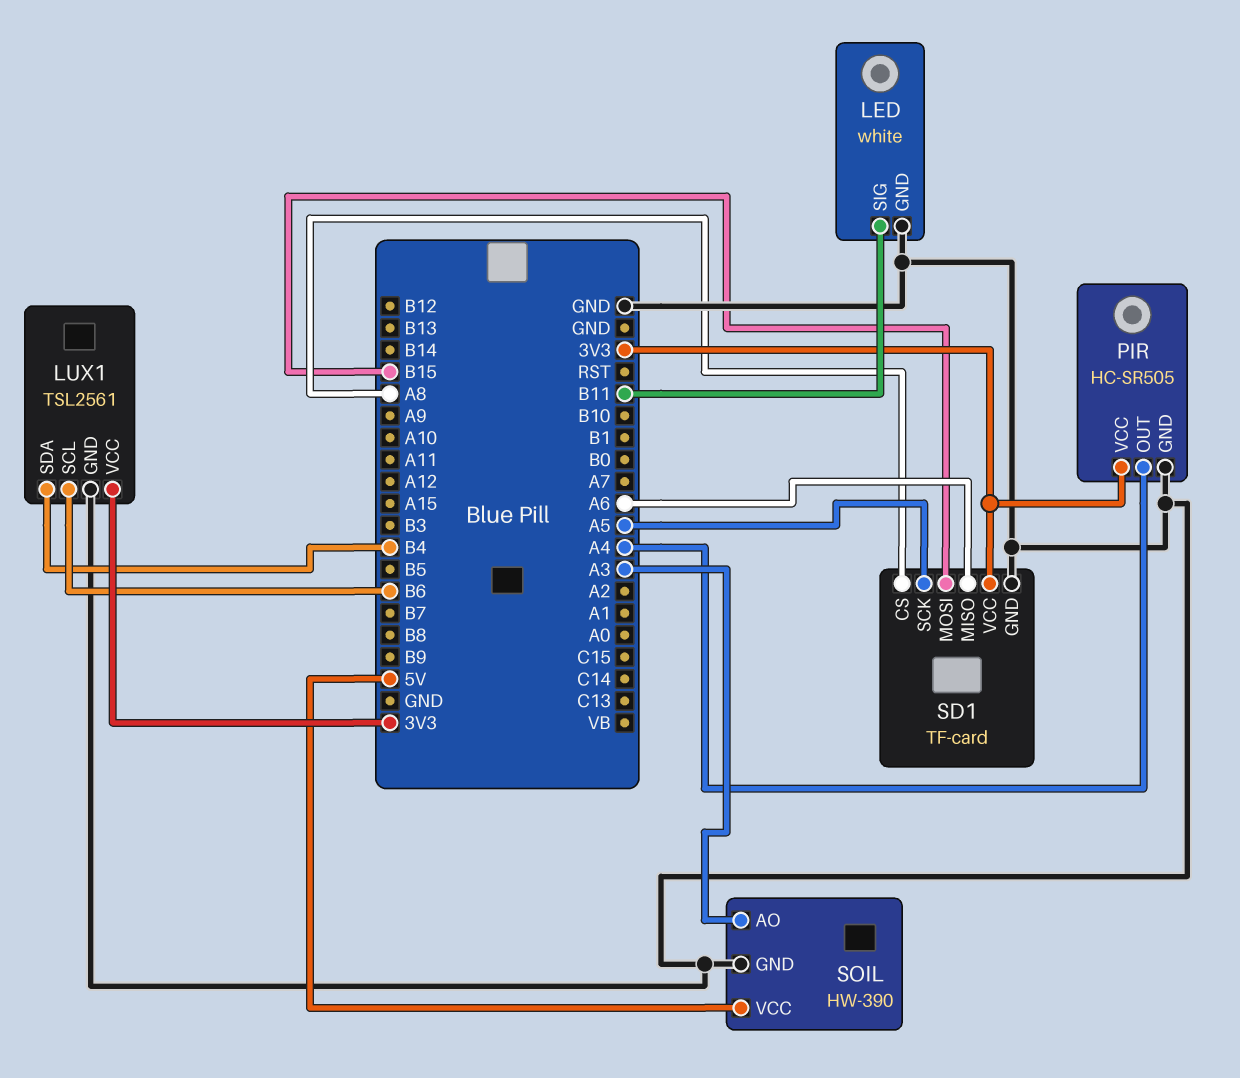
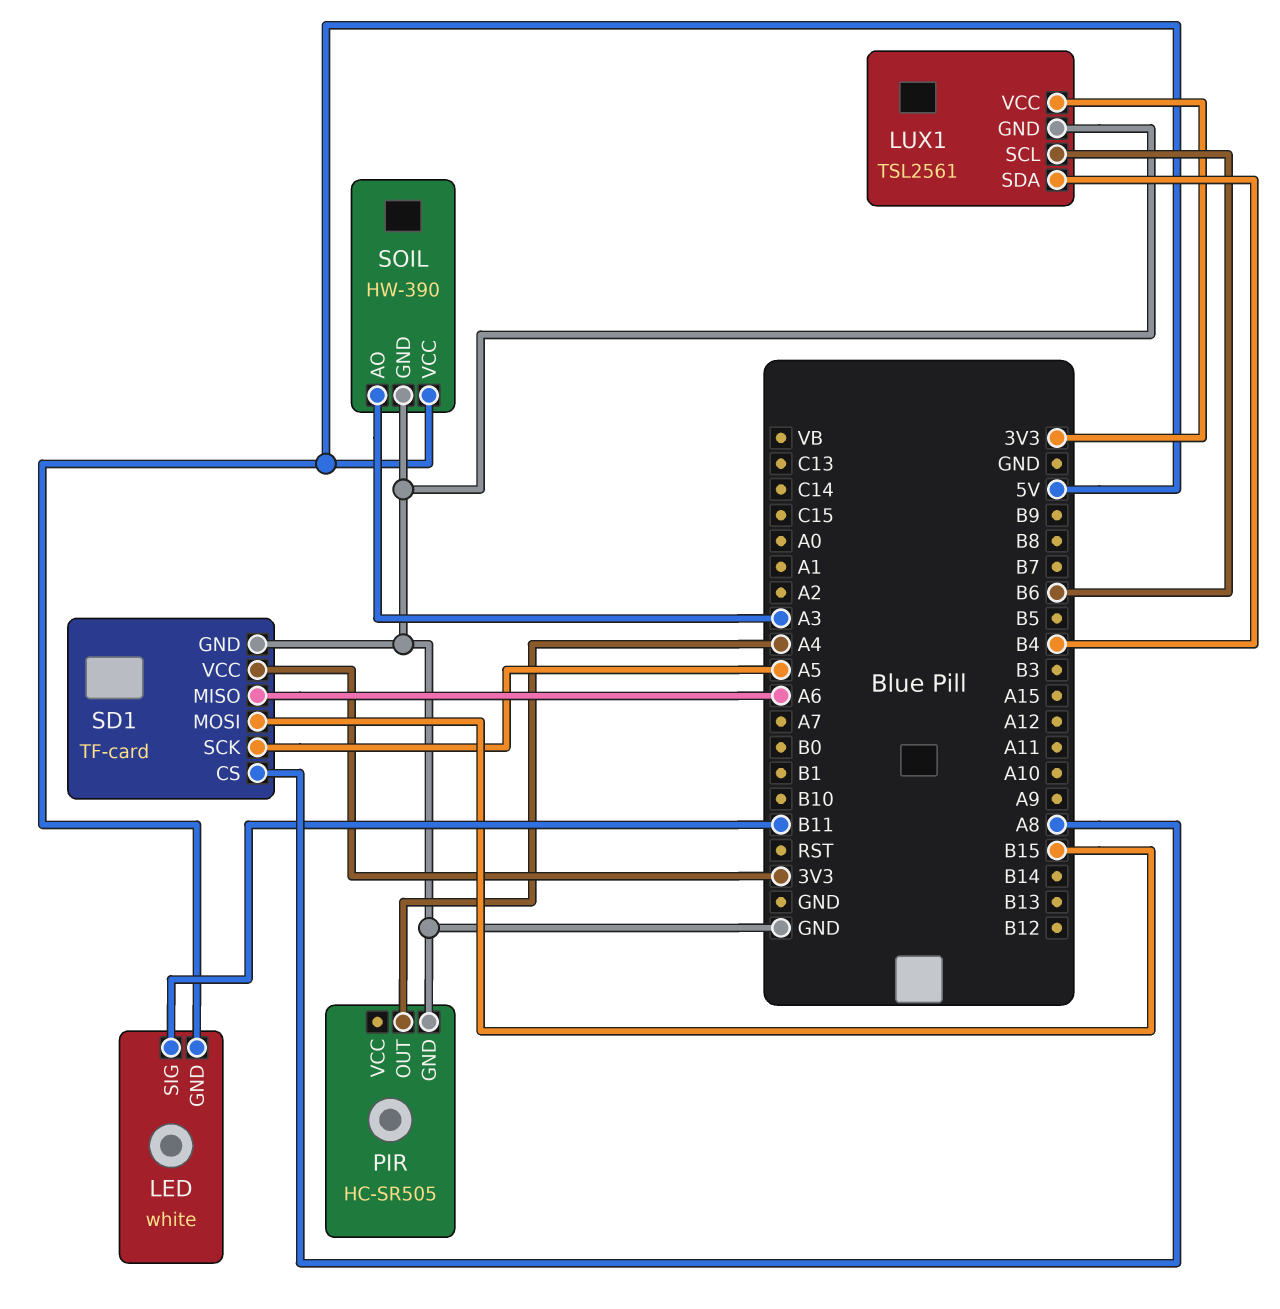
LED pin GND: GND -> 5V
PIR pin VCC: 3V3 -> none

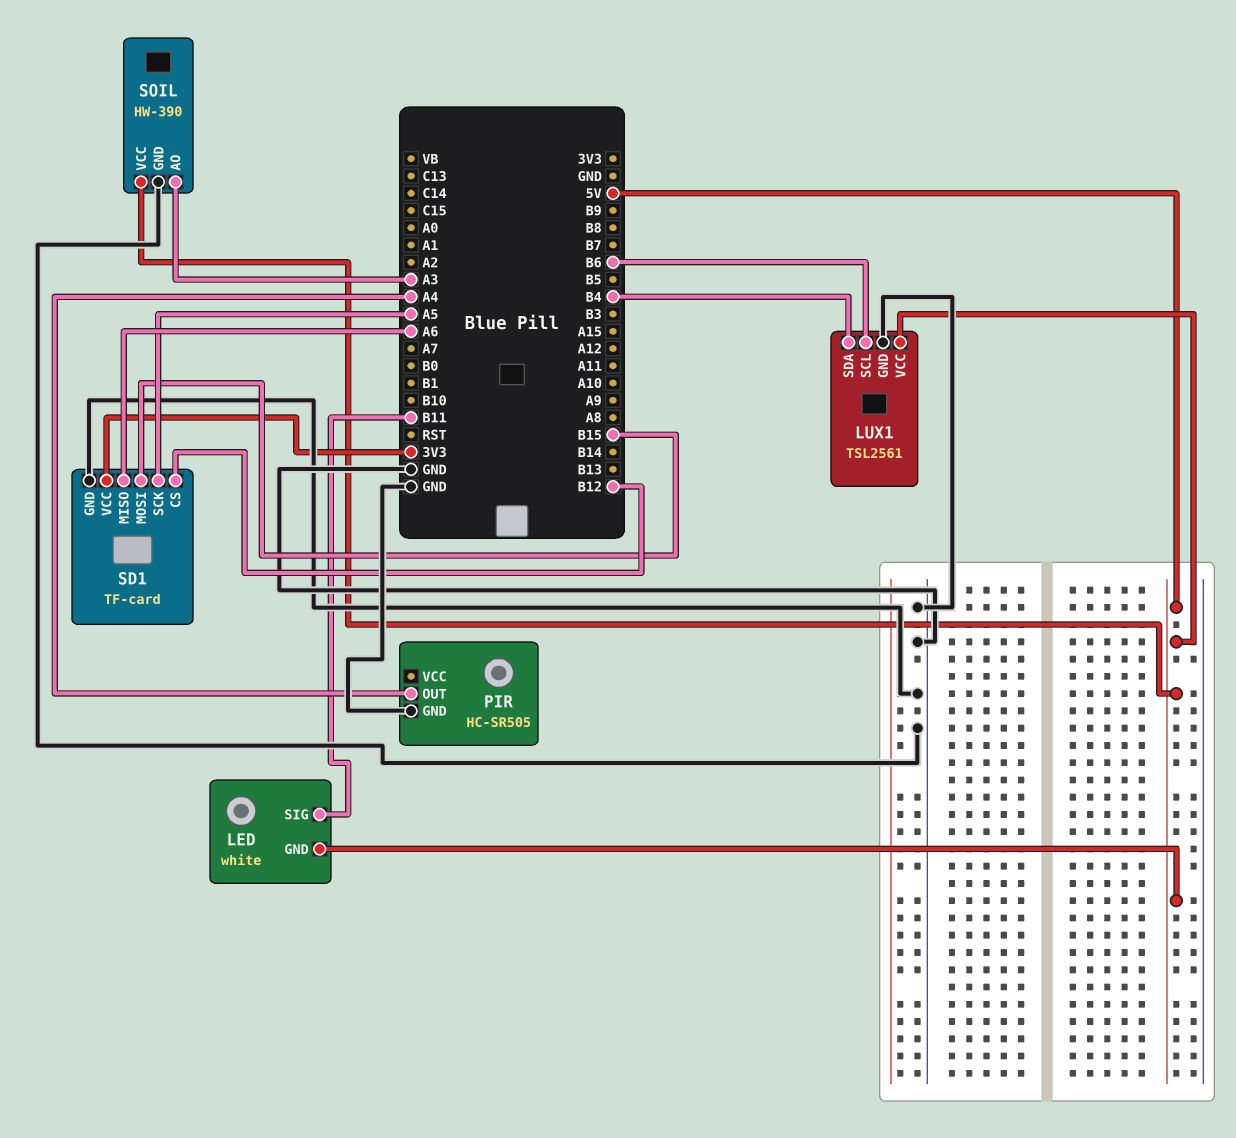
LUX1 pin VCC: 3V3 -> 5V
SD1 pin CS: A8 -> B12

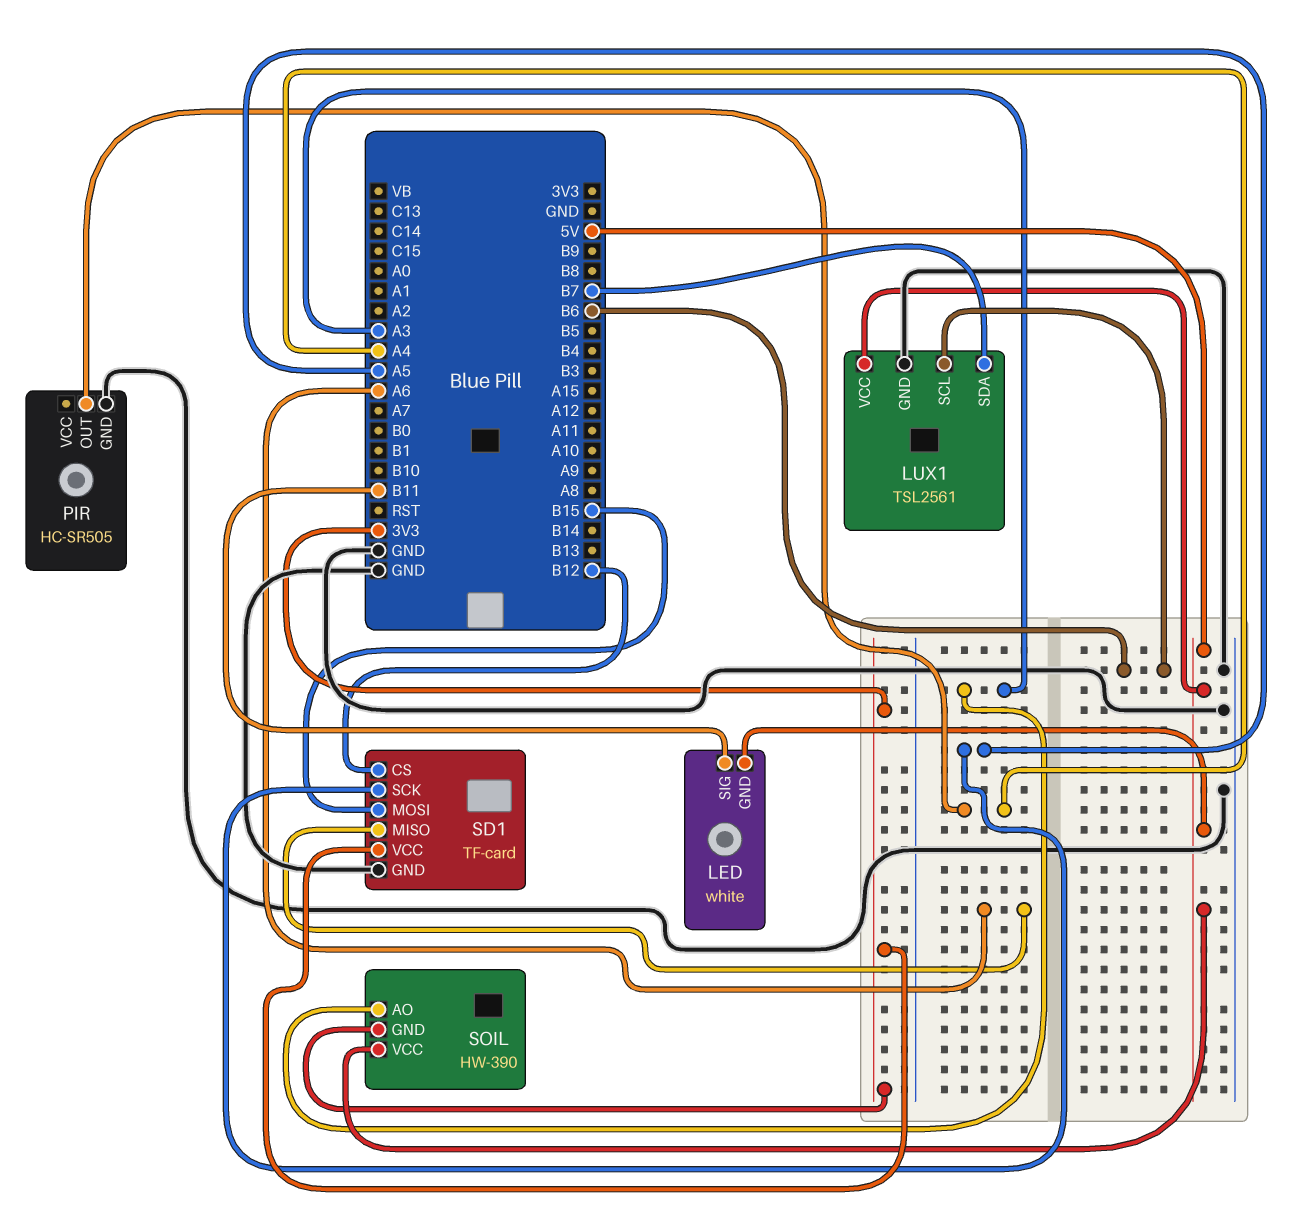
LUX1 pin SDA: B4 -> B7
SOIL pin GND: GND -> 3V3

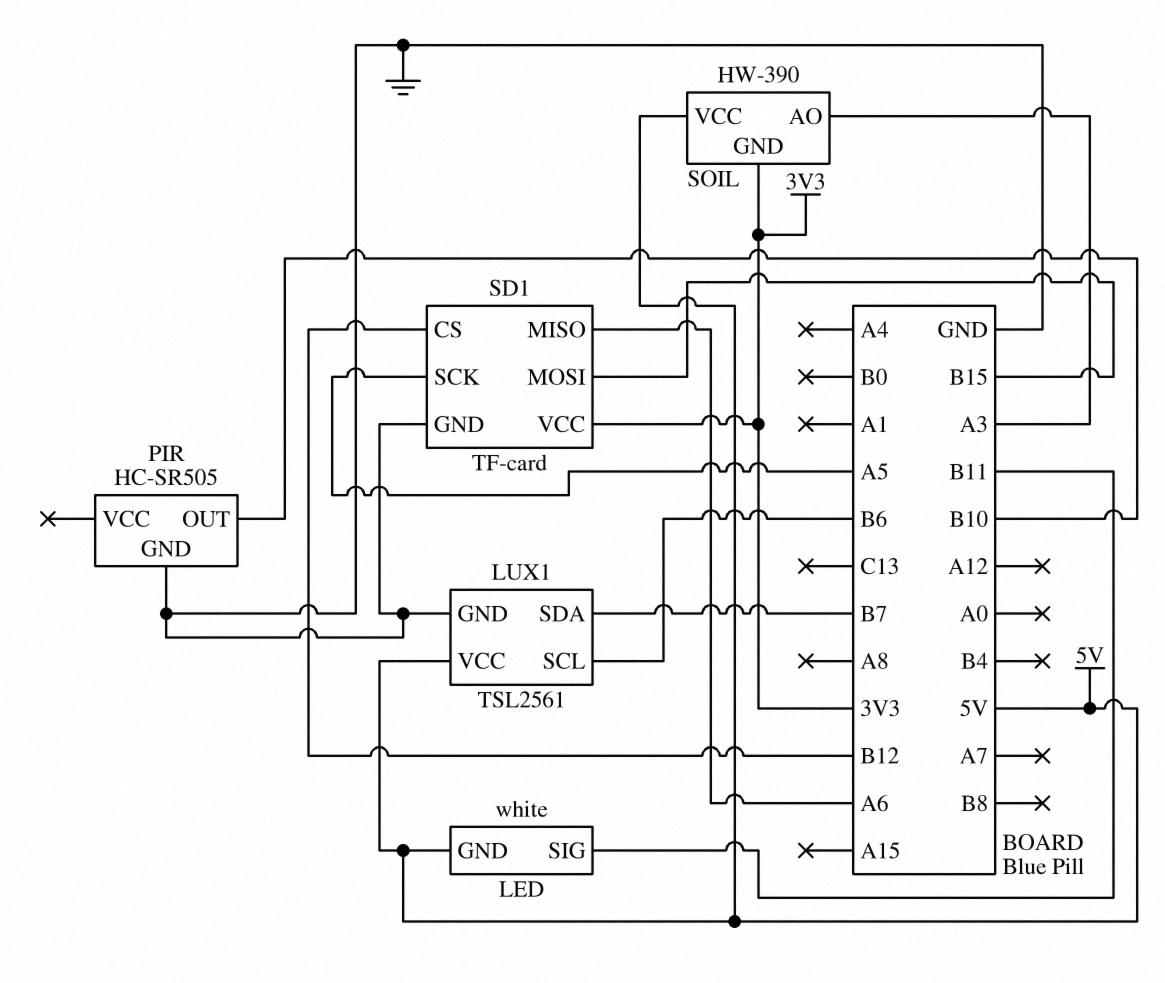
PIR pin OUT: A4 -> B10

